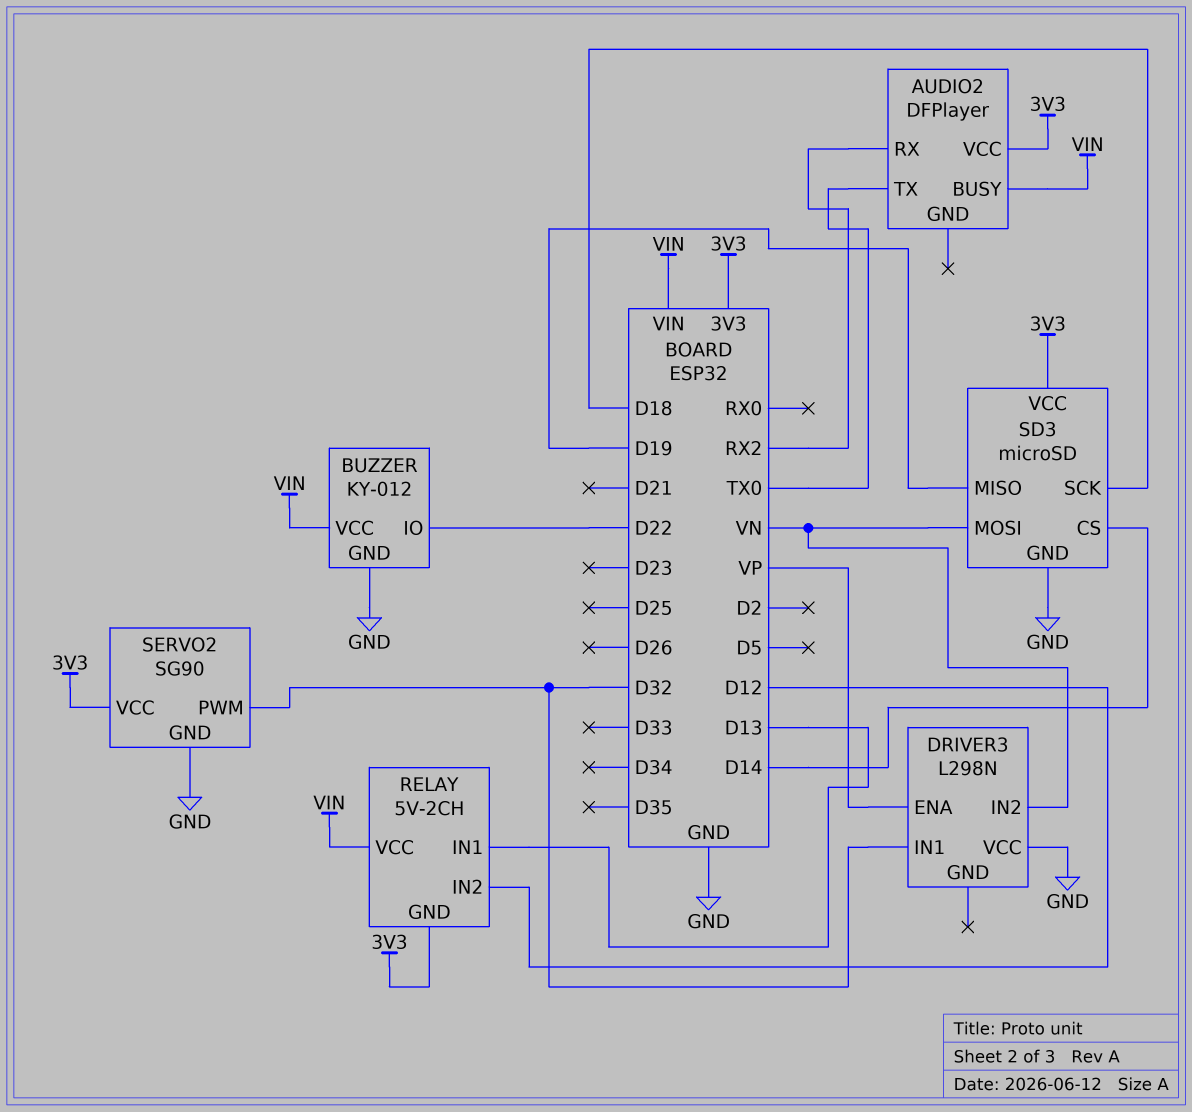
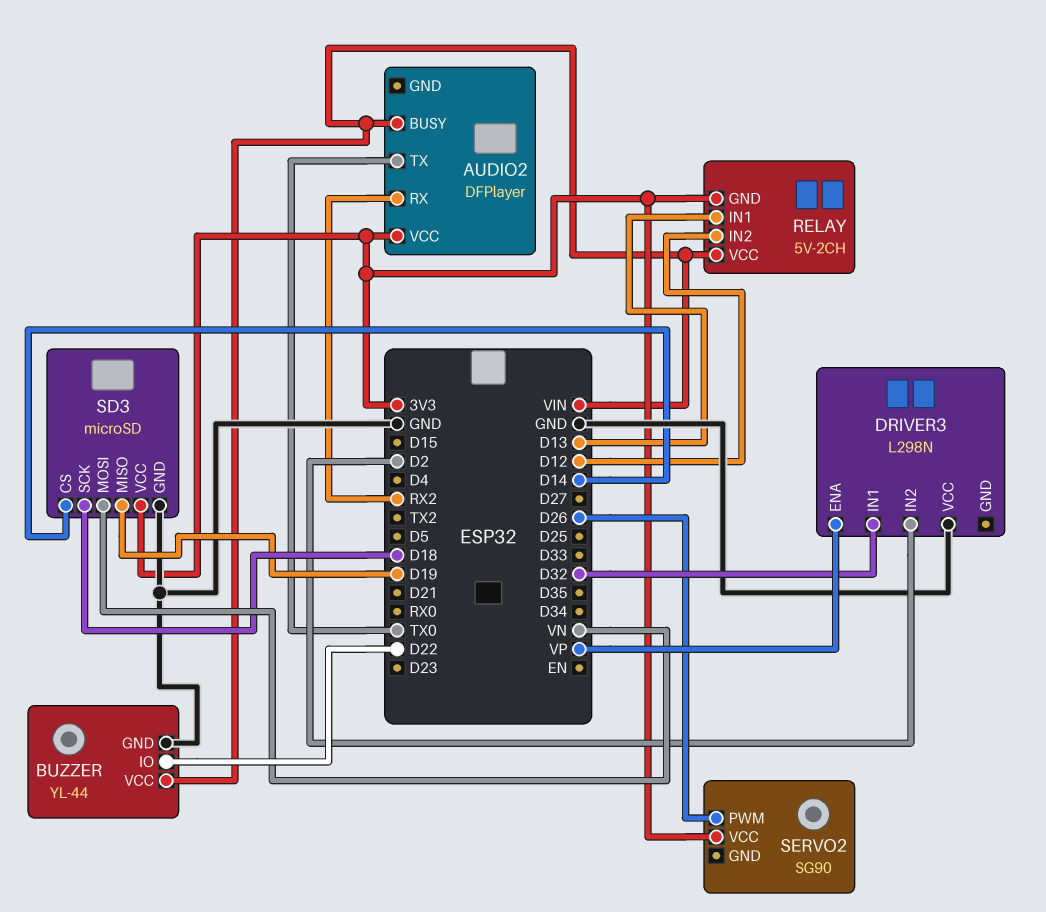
BUZZER: KY-012 -> YL-44
DRIVER3 pin IN2: VN -> D2
SERVO2 pin GND: GND -> none
SERVO2 pin PWM: D32 -> D26

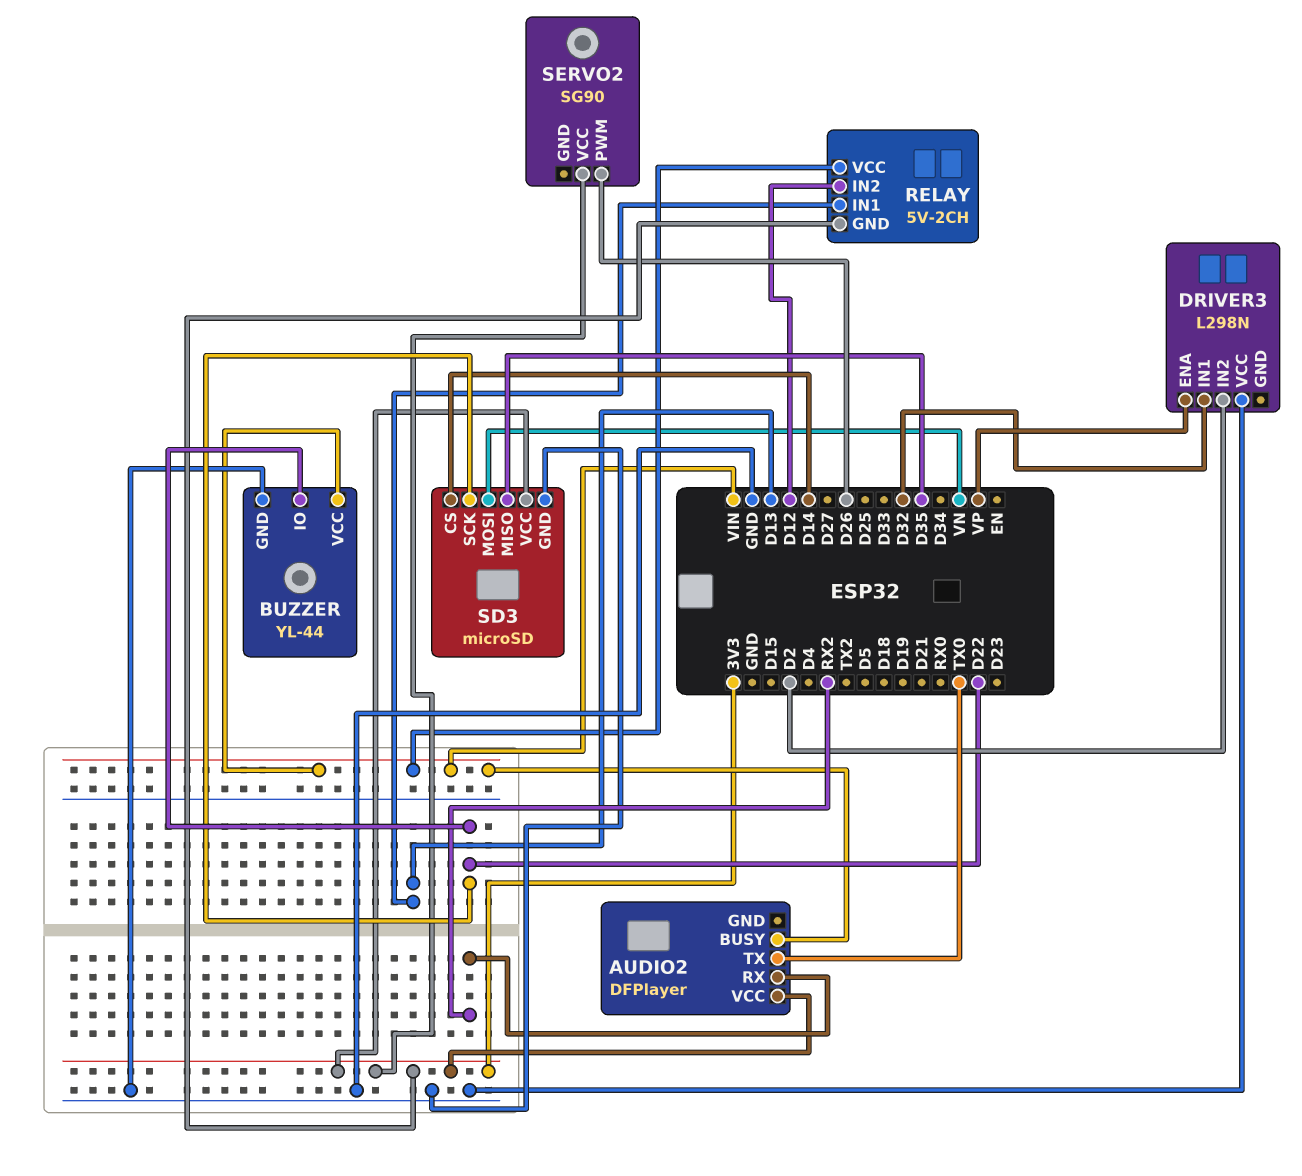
SD3 pin MISO: D19 -> D35
SD3 pin SCK: D18 -> D22

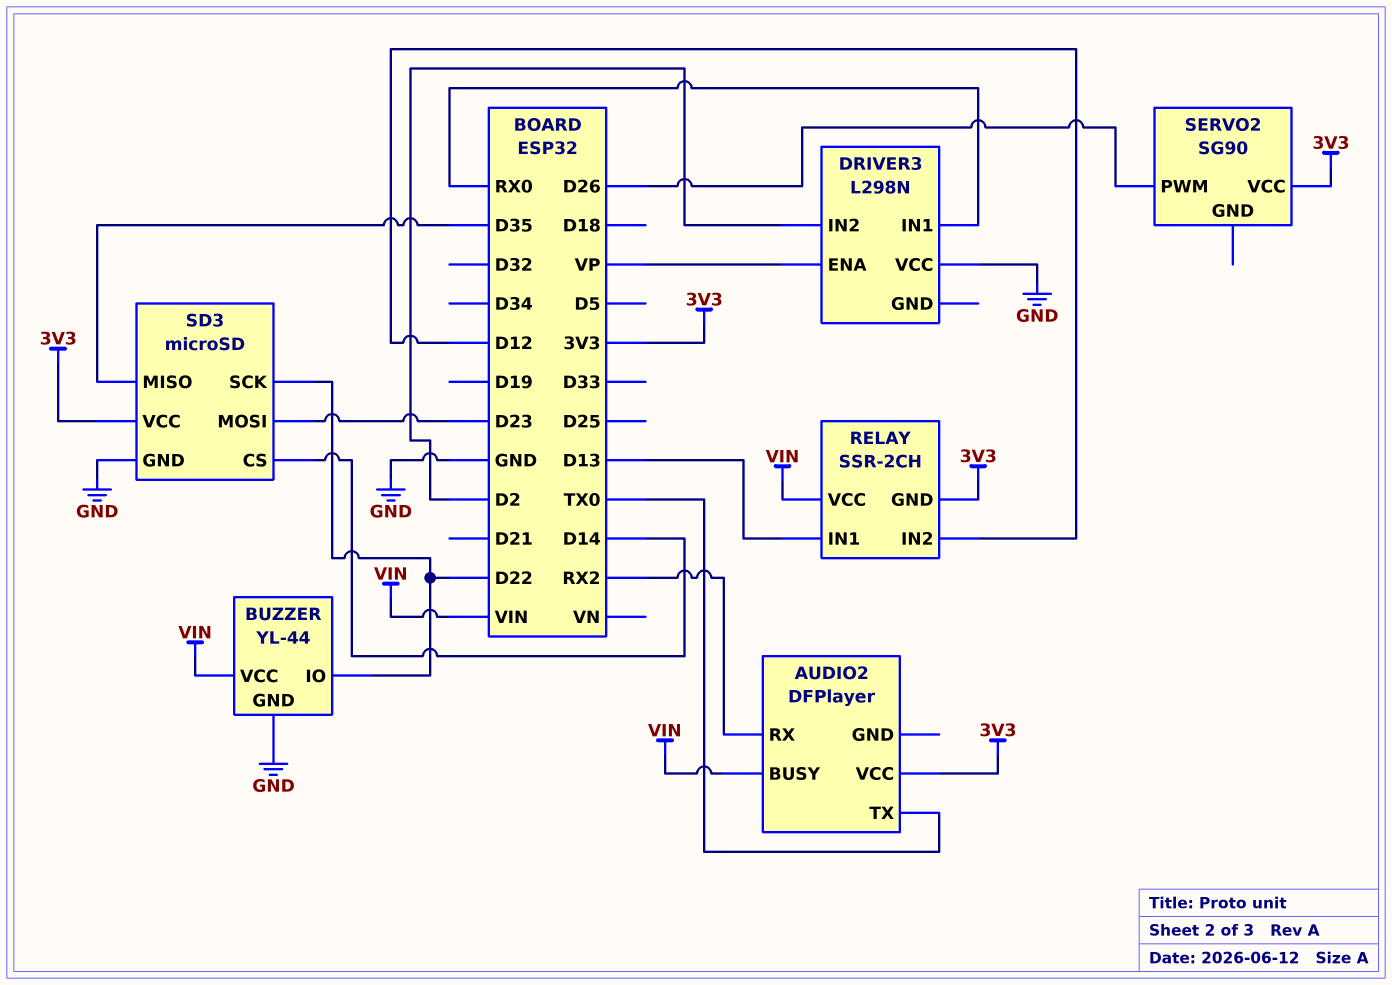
DRIVER3 pin IN1: D32 -> RX0
RELAY: 5V-2CH -> SSR-2CH
SD3 pin MOSI: VN -> D23

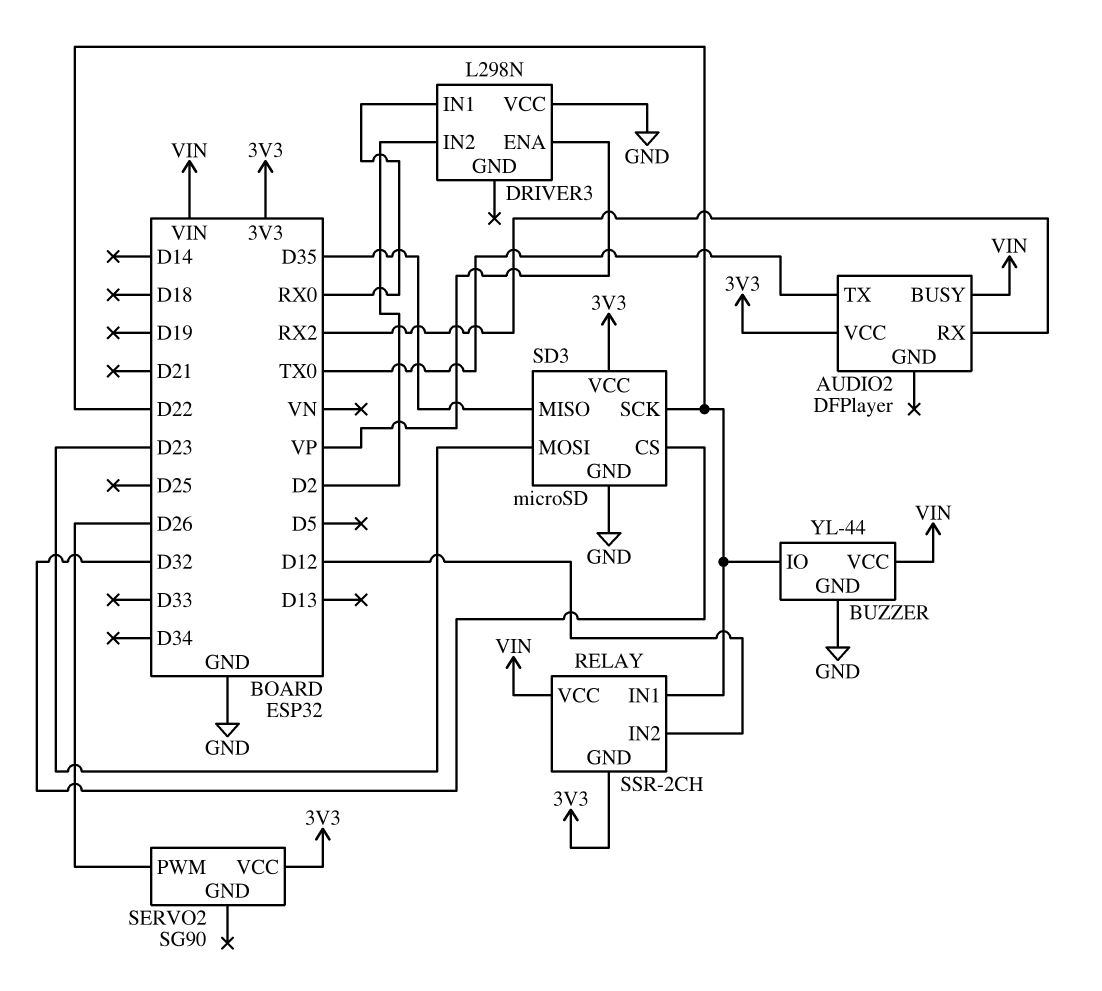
RELAY pin IN1: D13 -> D22
SD3 pin CS: D14 -> D32

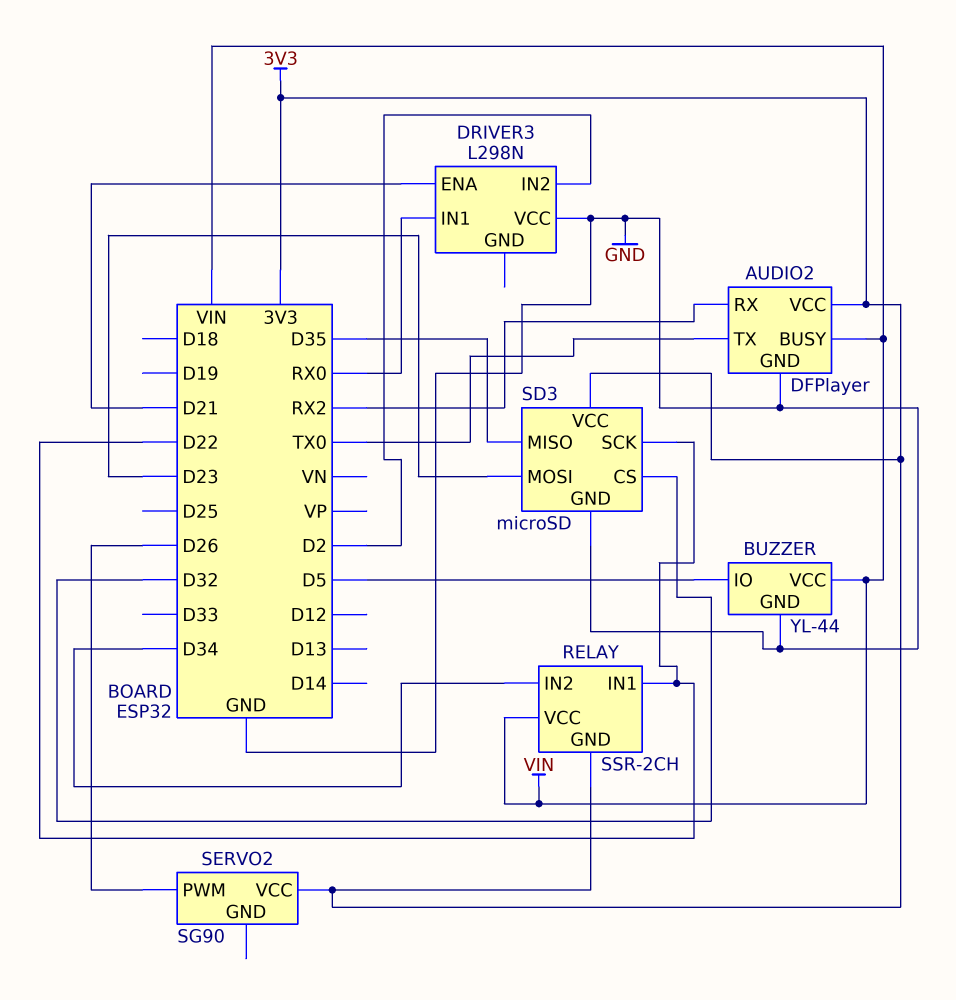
AUDIO2 pin GND: none -> GND
BUZZER pin IO: D22 -> D5
DRIVER3 pin ENA: VP -> D21
RELAY pin IN2: D12 -> D34

